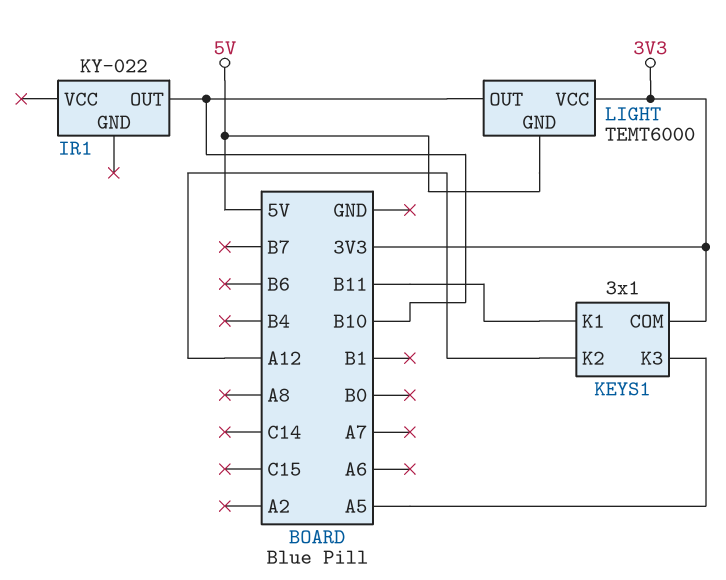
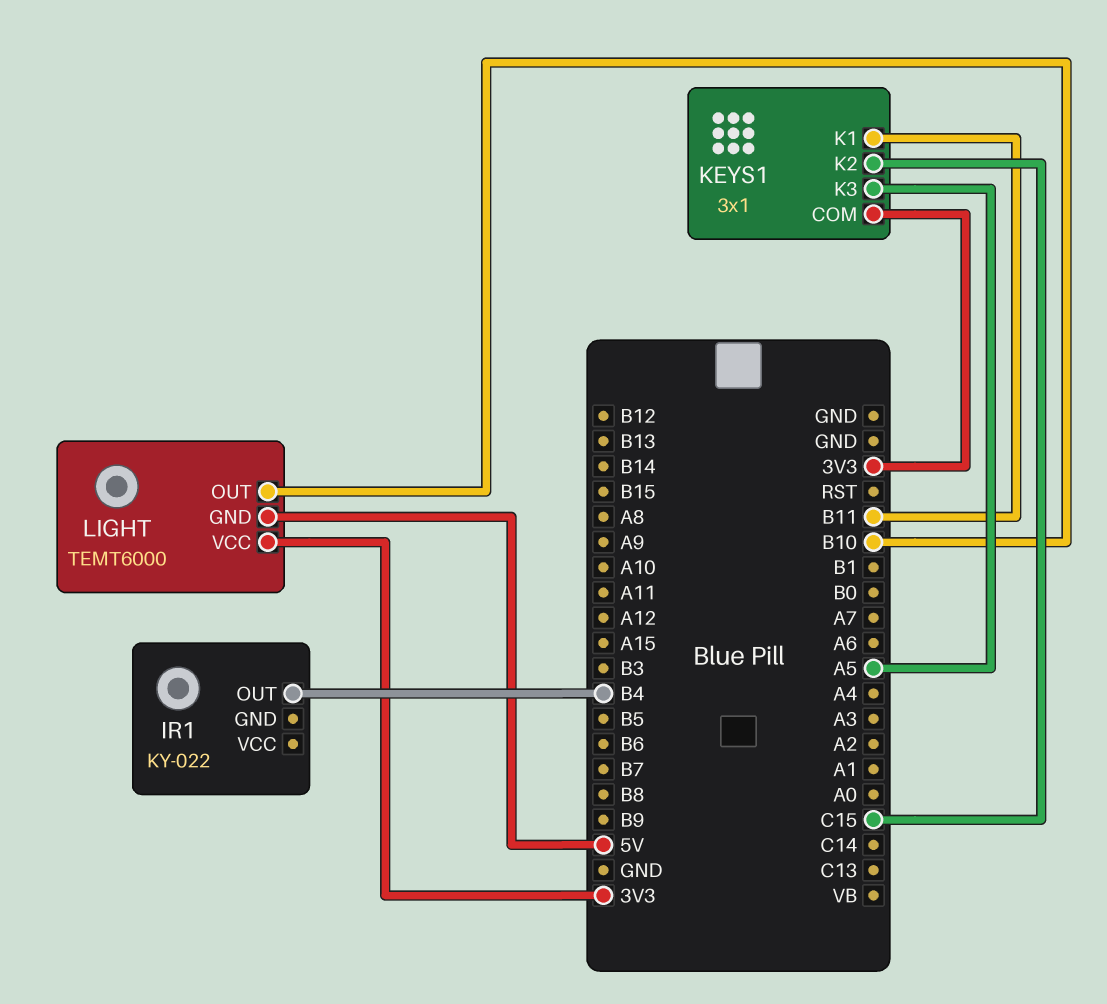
IR1 pin OUT: B10 -> B4
KEYS1 pin K2: A12 -> C15

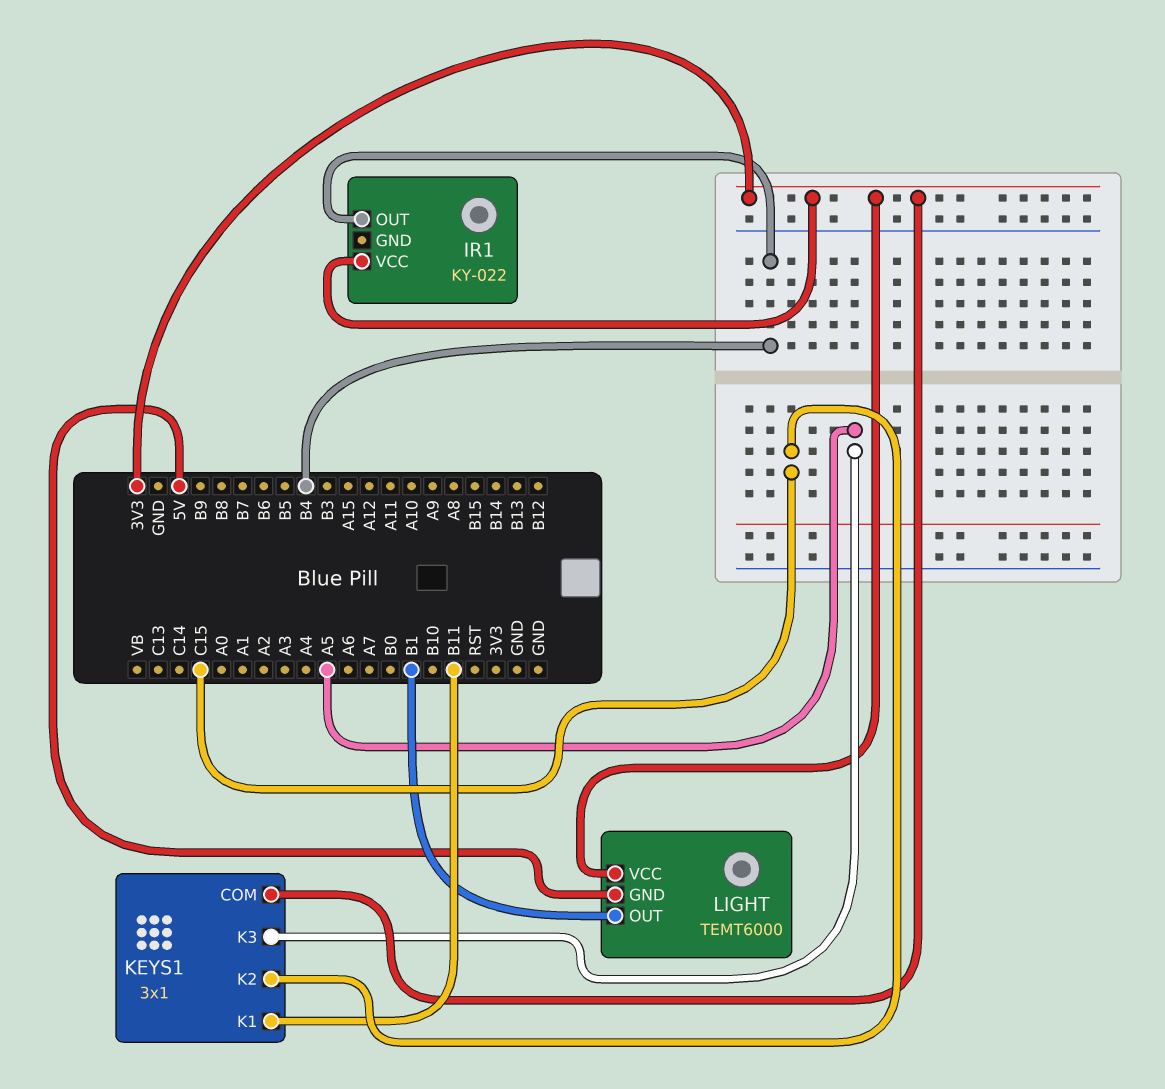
IR1 pin VCC: none -> 3V3
LIGHT pin OUT: B10 -> B1

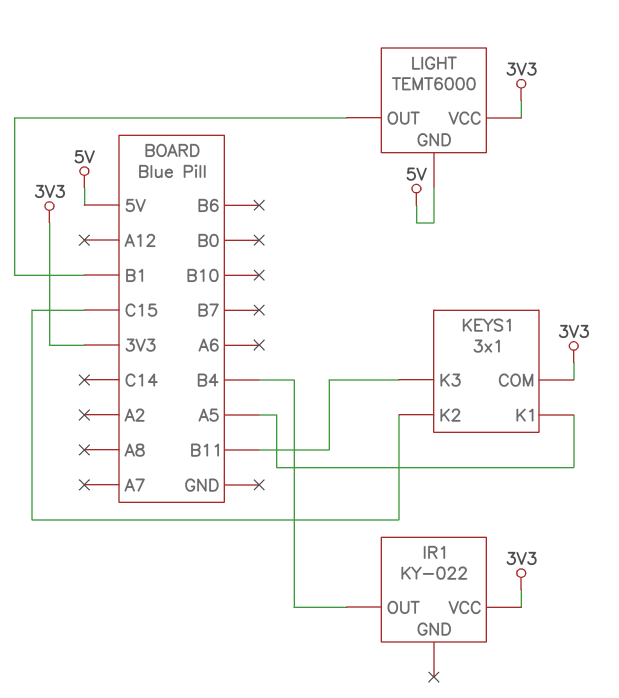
KEYS1 pin K1: B11 -> A5
KEYS1 pin K3: A5 -> B11

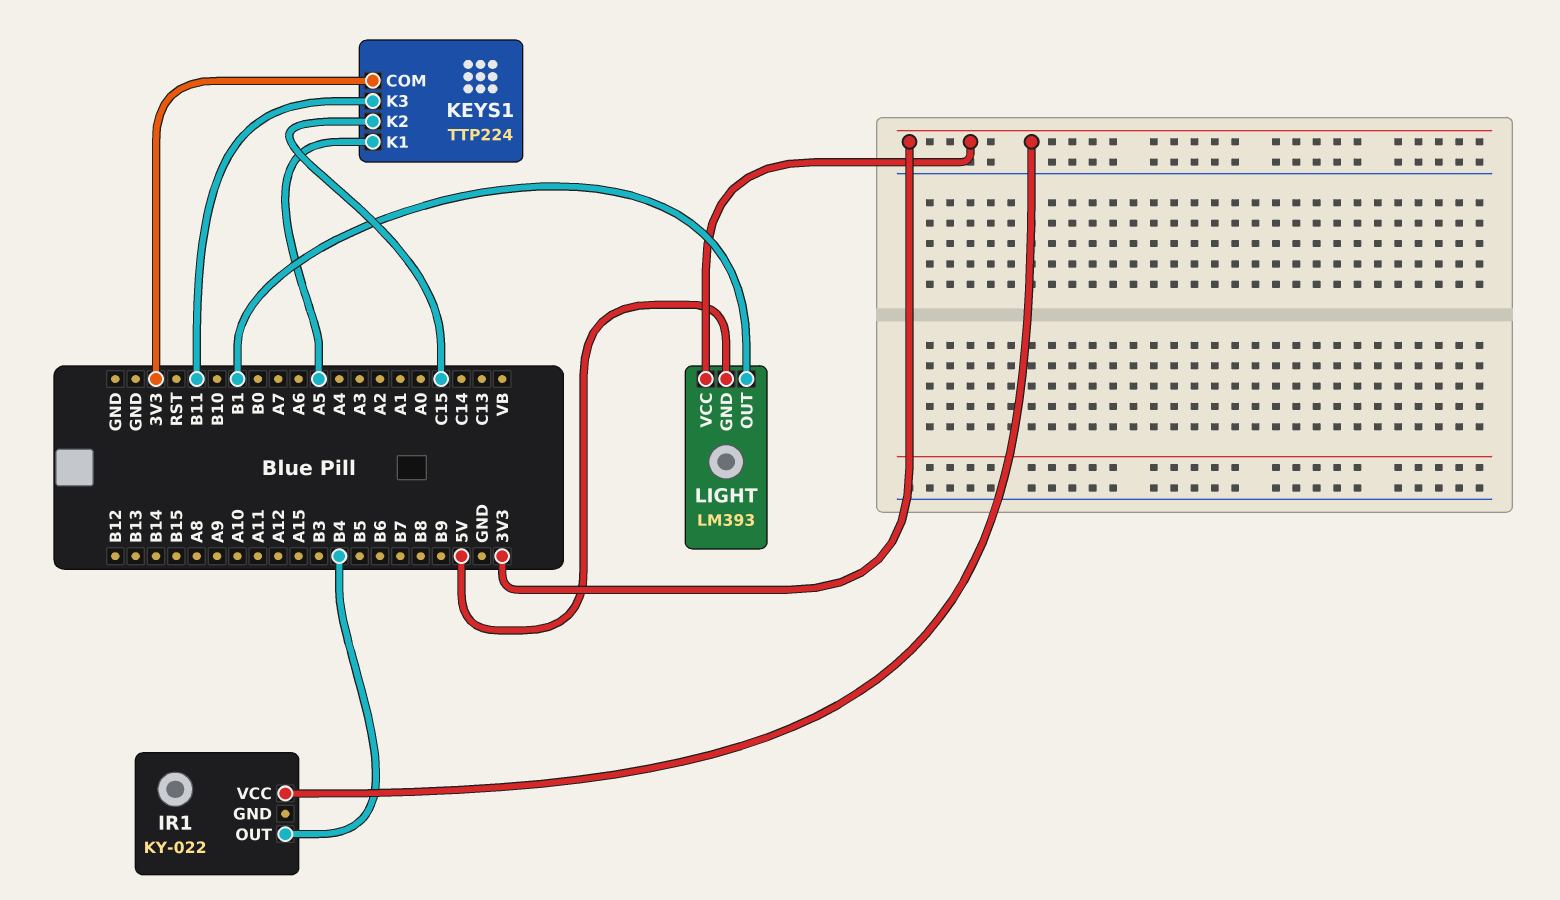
KEYS1: 3x1 -> TTP224
LIGHT: TEMT6000 -> LM393

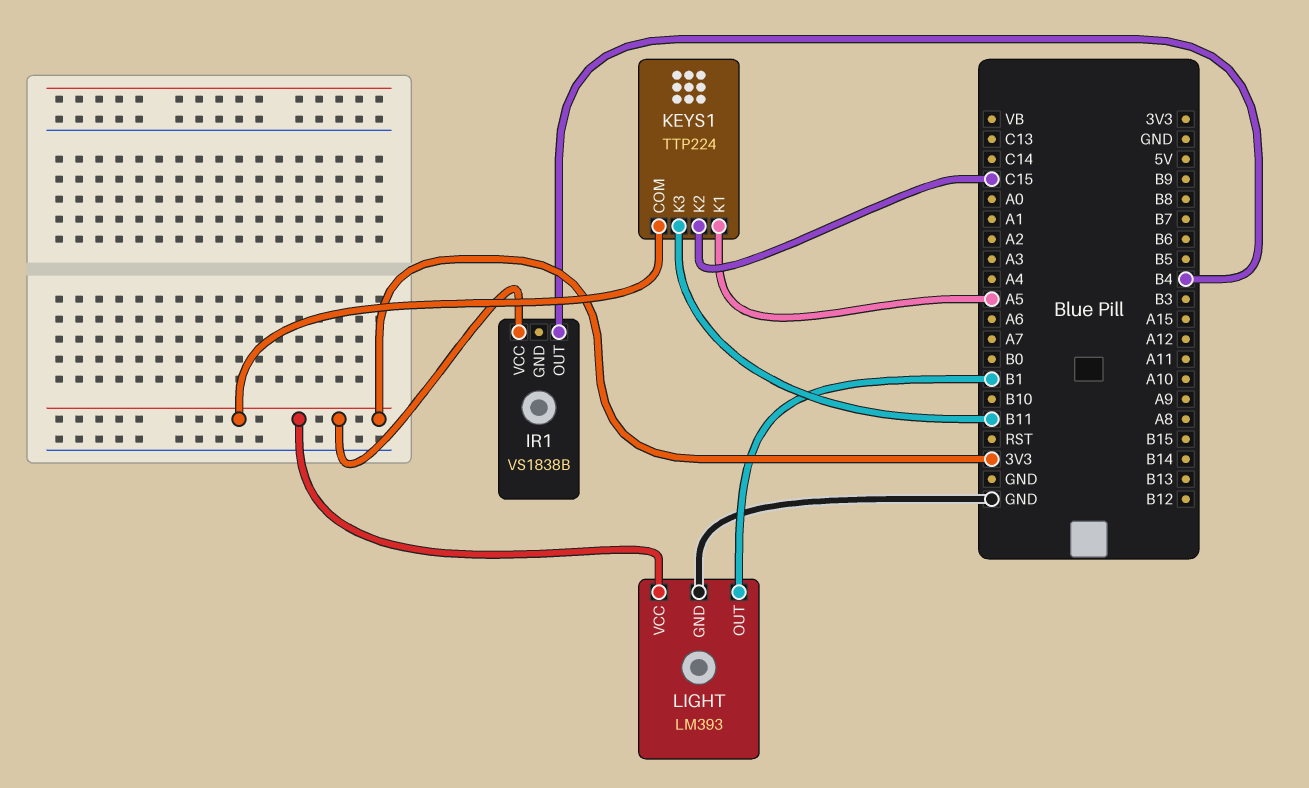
IR1: KY-022 -> VS1838B
LIGHT pin GND: 5V -> GND

